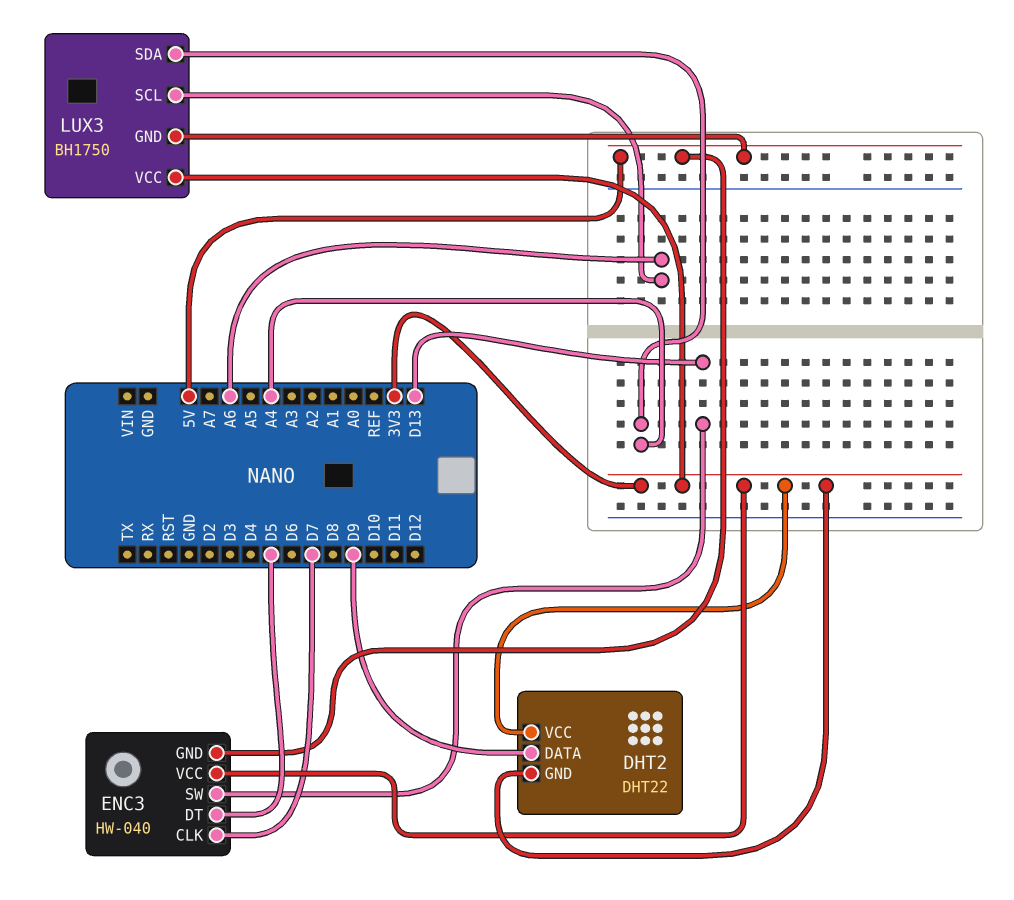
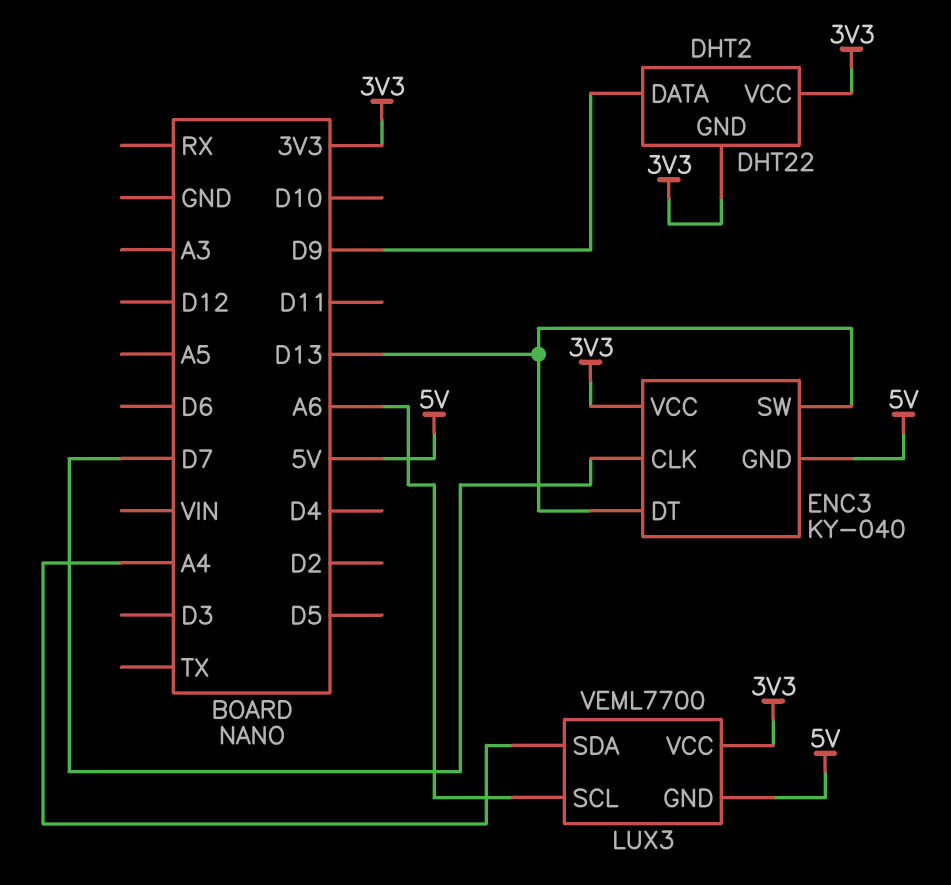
ENC3: HW-040 -> KY-040
ENC3 pin DT: D5 -> D13
LUX3: BH1750 -> VEML7700

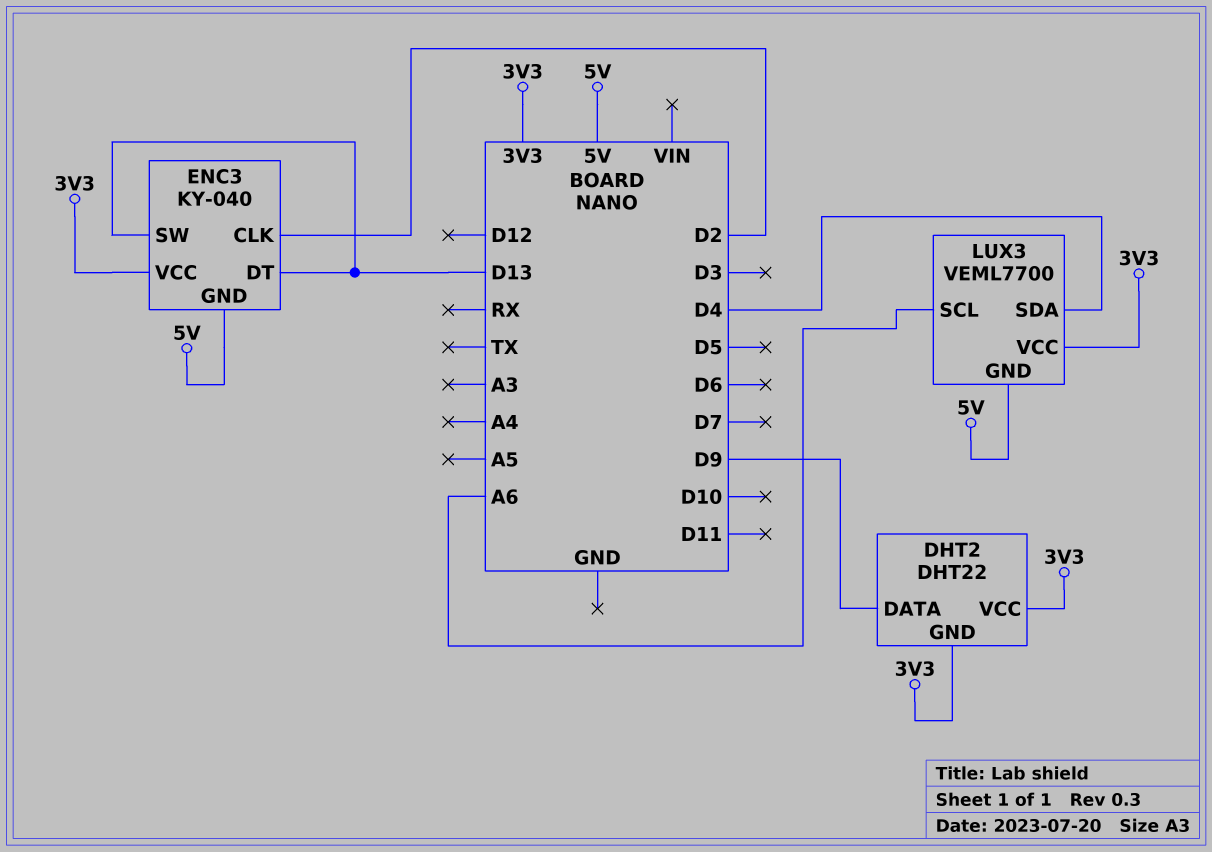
ENC3 pin CLK: D7 -> D2
LUX3 pin SDA: A4 -> D4

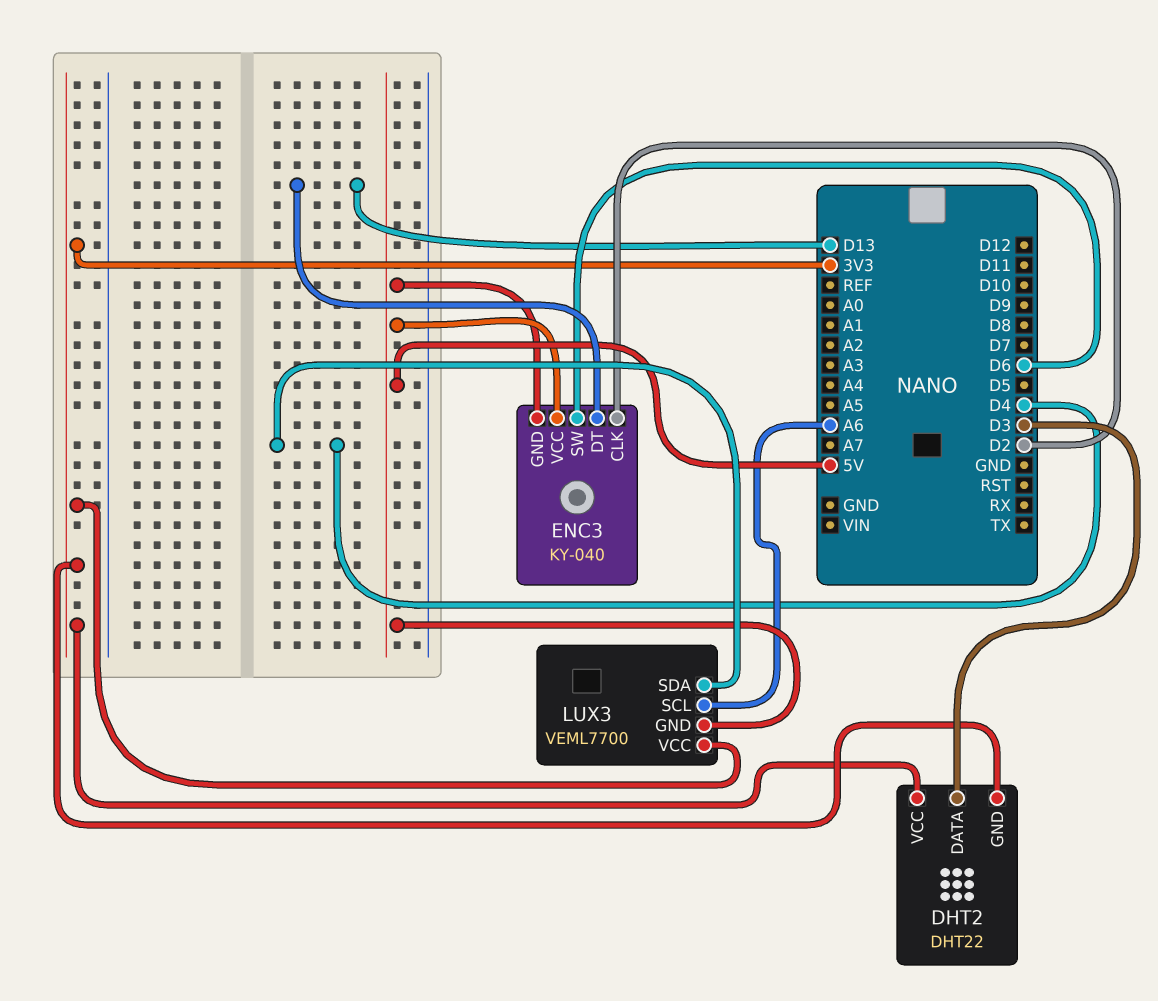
DHT2 pin DATA: D9 -> D3
ENC3 pin SW: D13 -> D6
ENC3 pin VCC: 3V3 -> 5V

